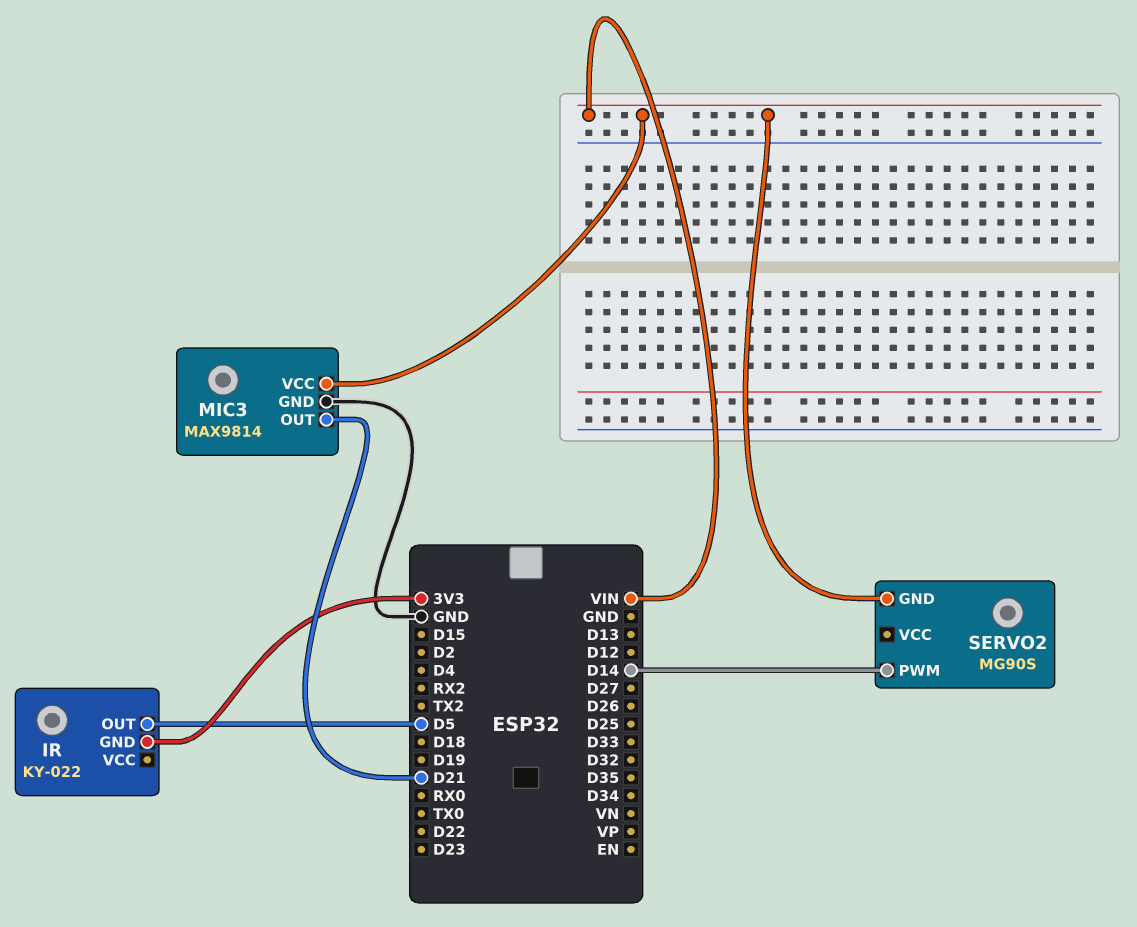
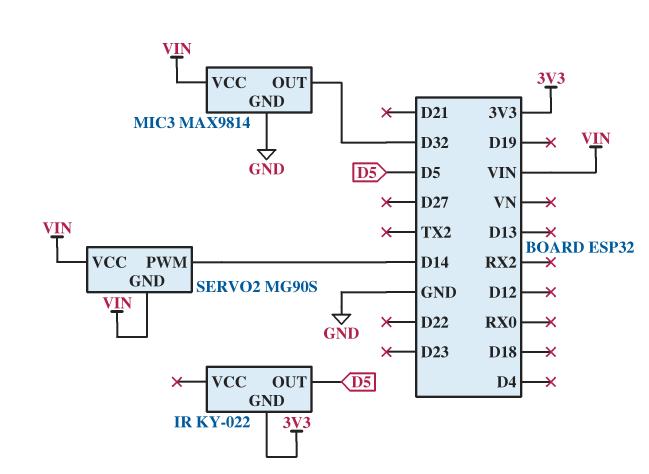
MIC3 pin OUT: D21 -> D32
SERVO2 pin VCC: none -> VIN

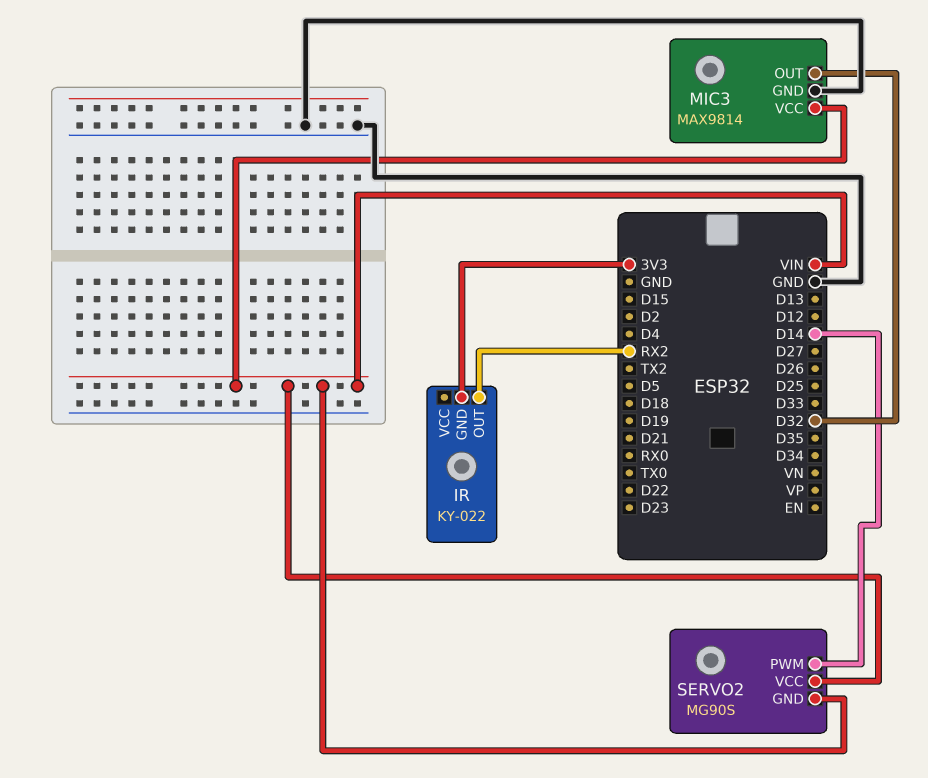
IR pin OUT: D5 -> RX2

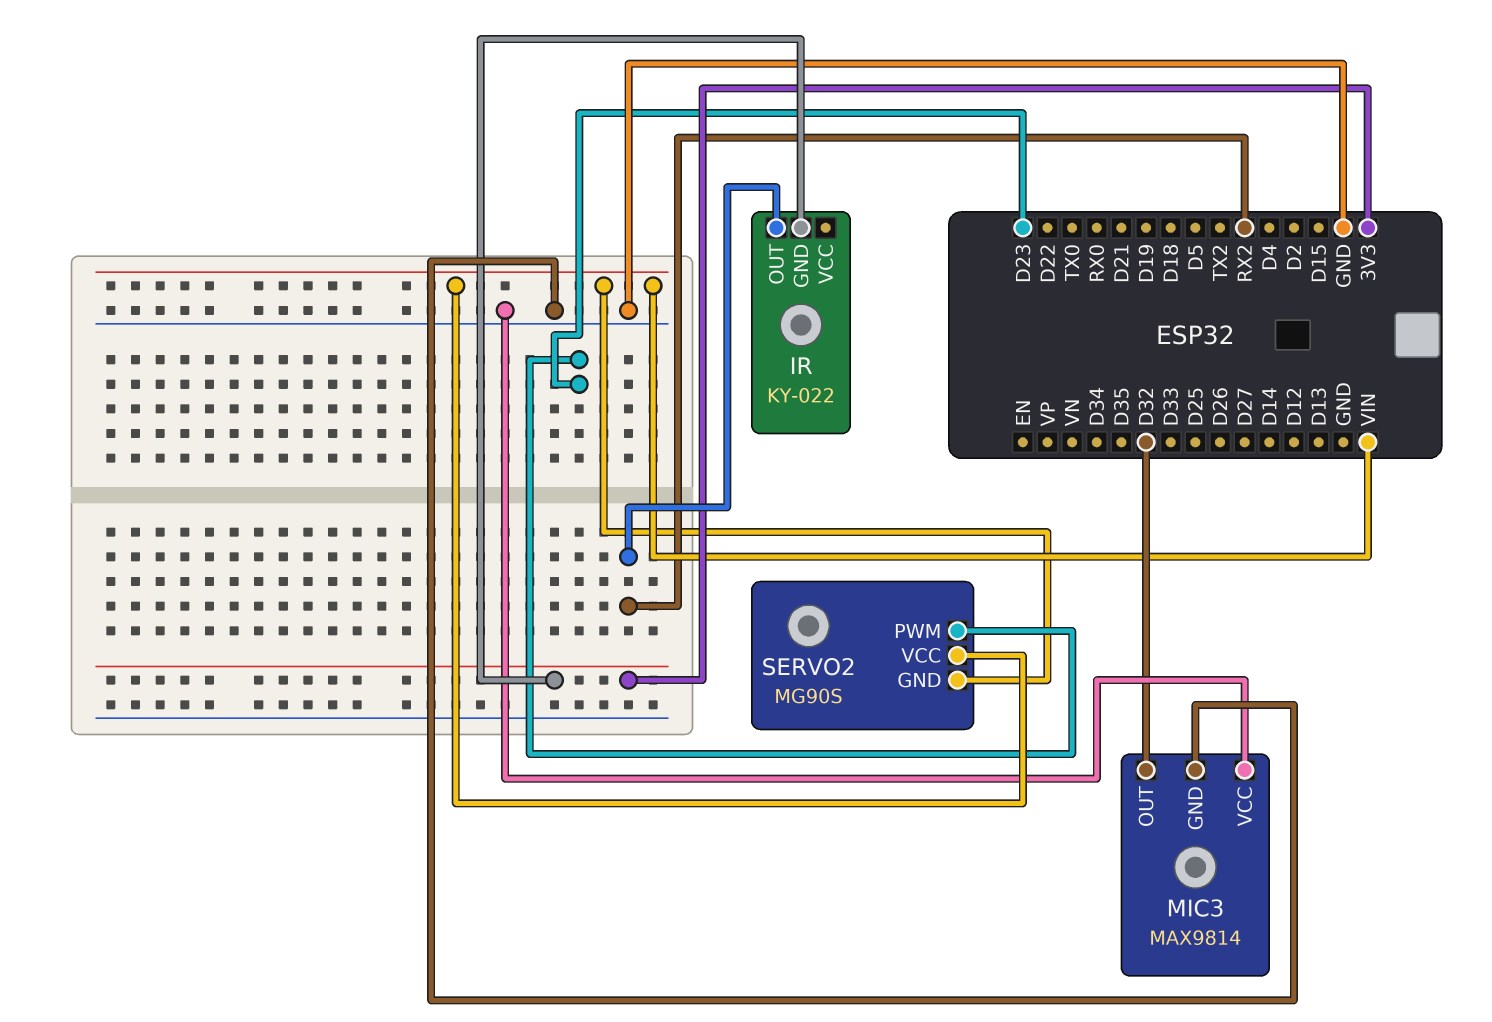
MIC3 pin VCC: VIN -> GND
SERVO2 pin PWM: D14 -> D23

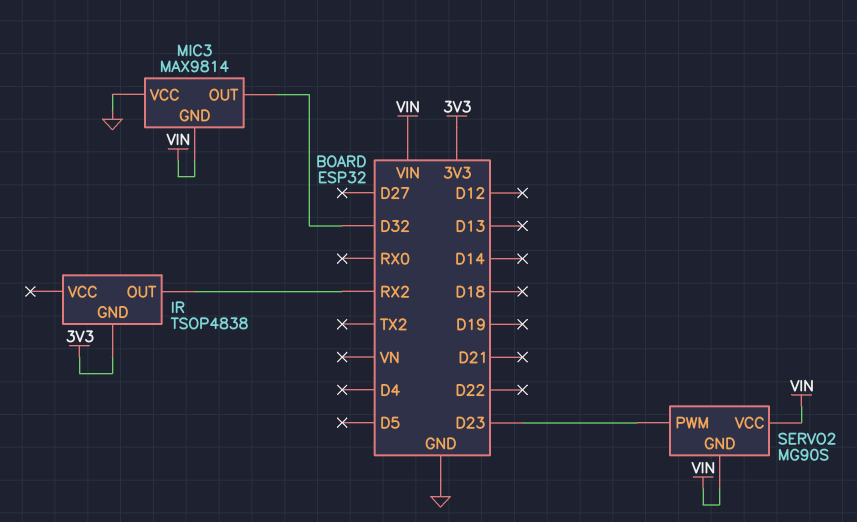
IR: KY-022 -> TSOP4838
MIC3 pin GND: GND -> VIN

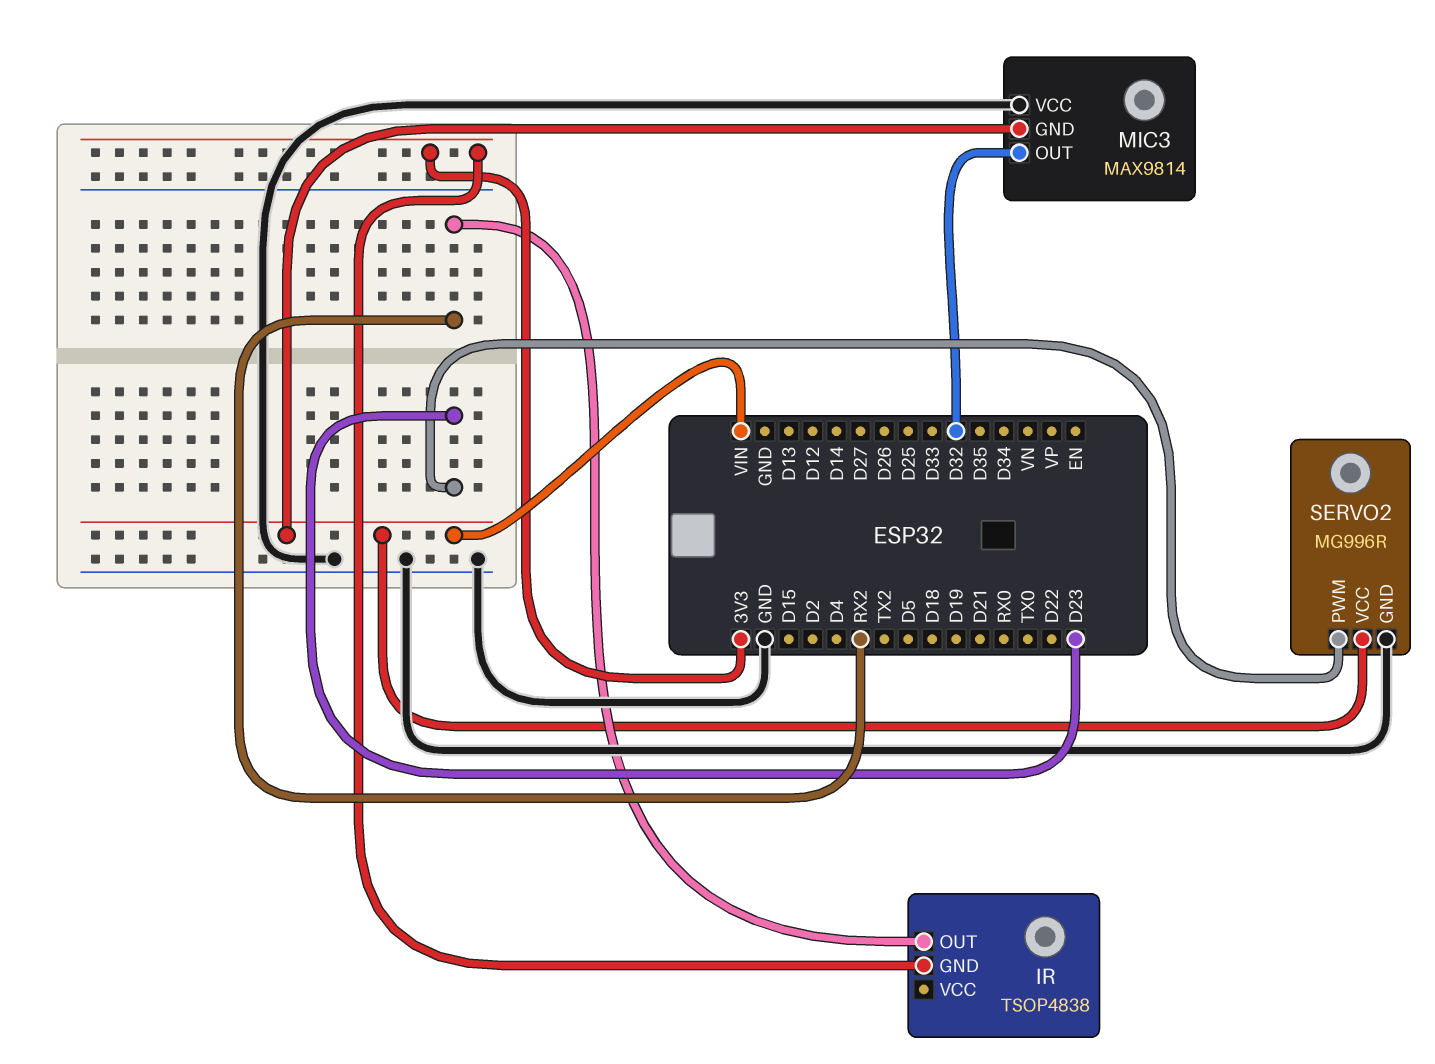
SERVO2: MG90S -> MG996R
SERVO2 pin GND: VIN -> GND

